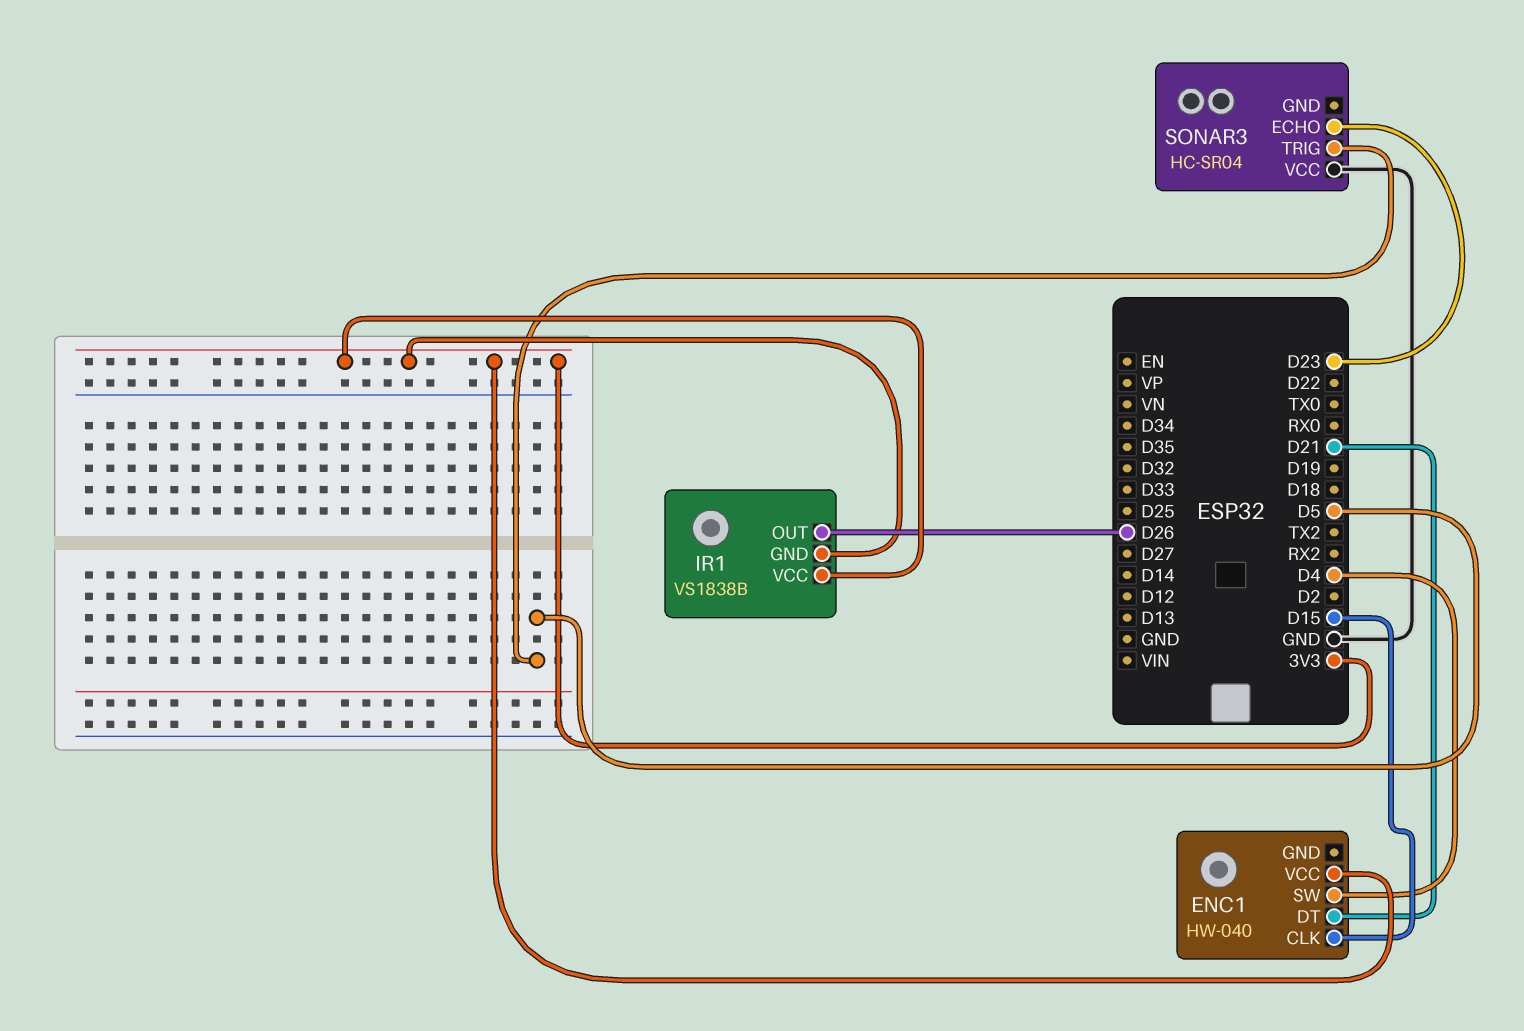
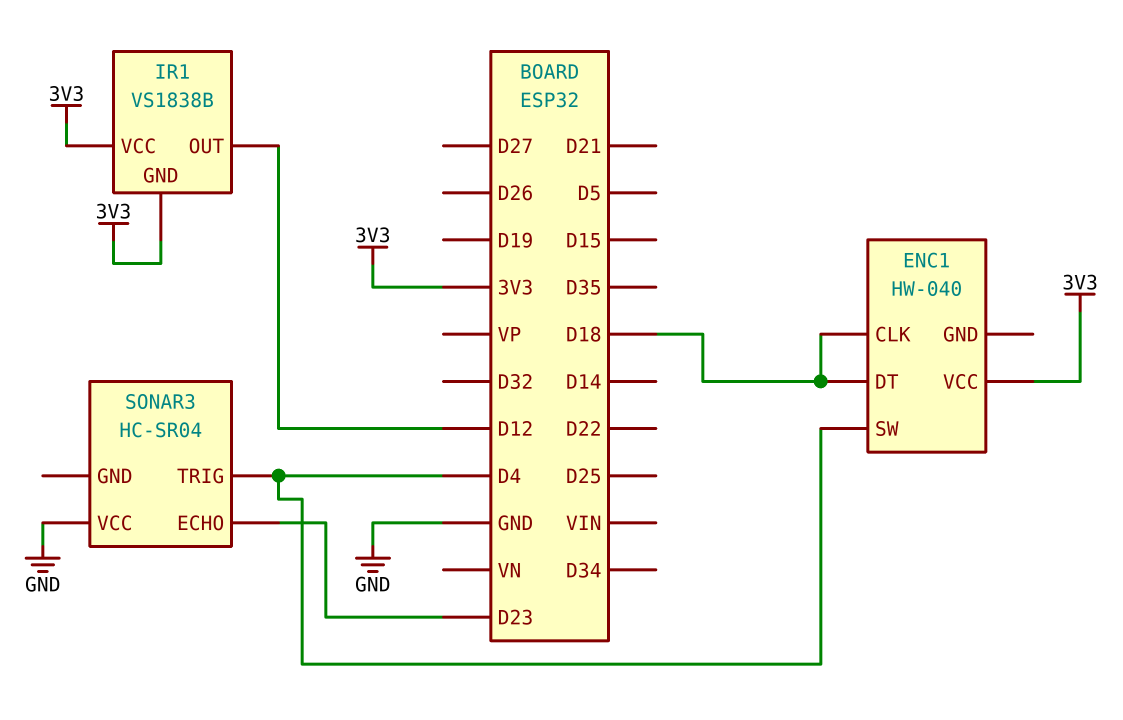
ENC1 pin CLK: D15 -> D18
ENC1 pin DT: D21 -> D18
IR1 pin OUT: D26 -> D12
SONAR3 pin TRIG: D5 -> D4

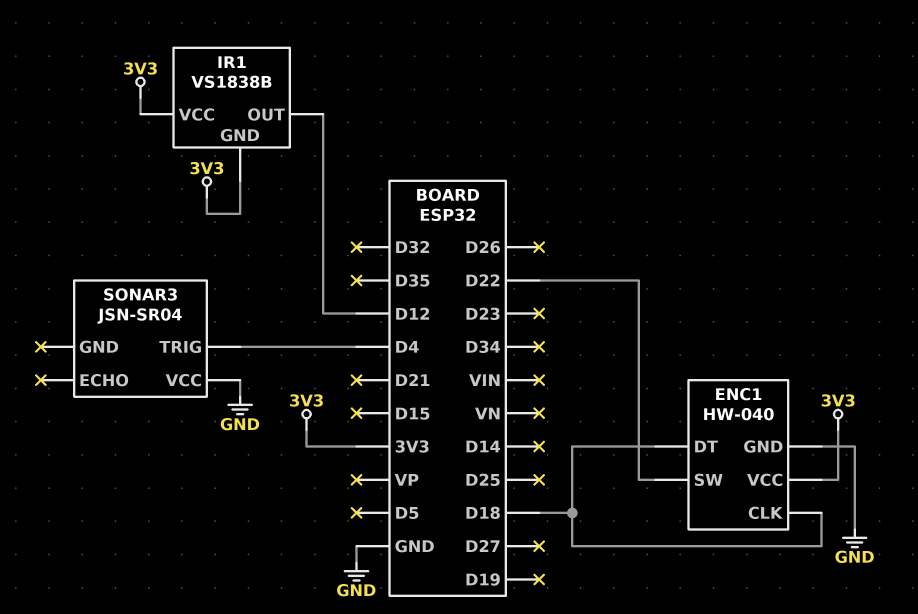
ENC1 pin GND: none -> GND
ENC1 pin SW: D4 -> D22
SONAR3: HC-SR04 -> JSN-SR04
SONAR3 pin ECHO: D23 -> none

